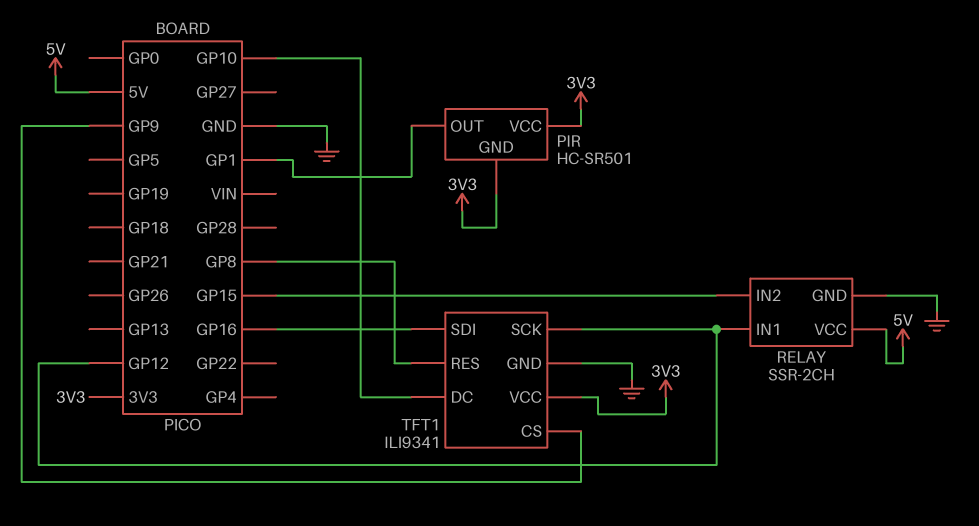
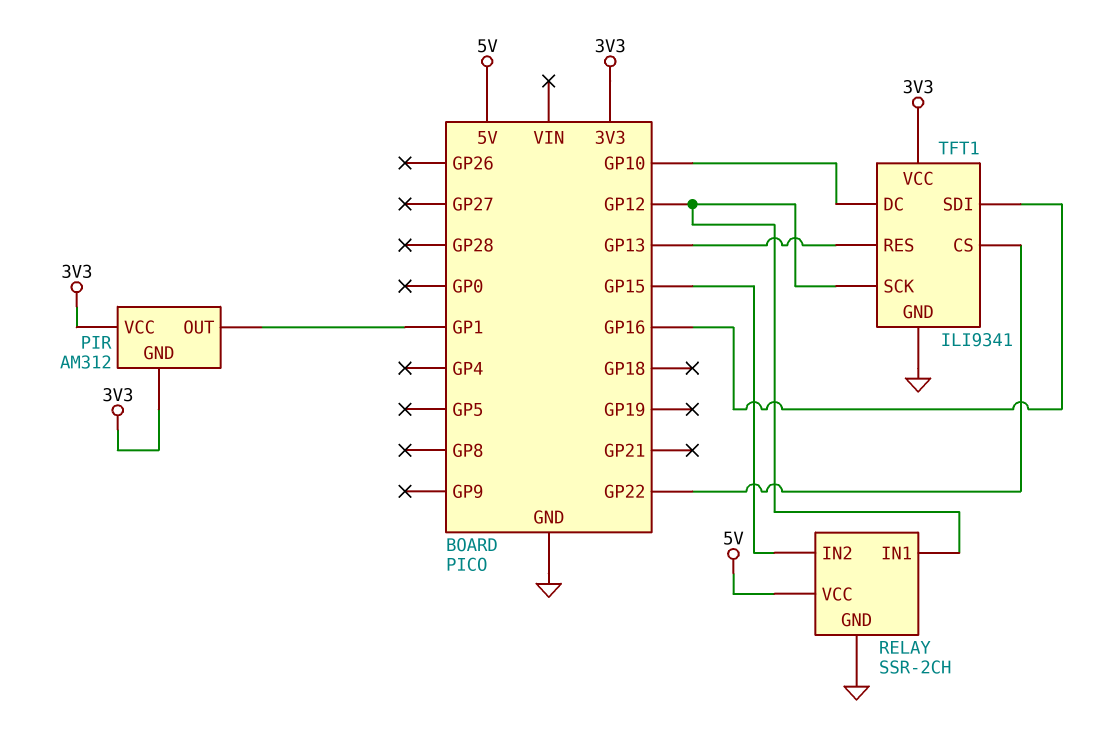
PIR: HC-SR501 -> AM312
TFT1 pin CS: GP9 -> GP22
TFT1 pin RES: GP8 -> GP13

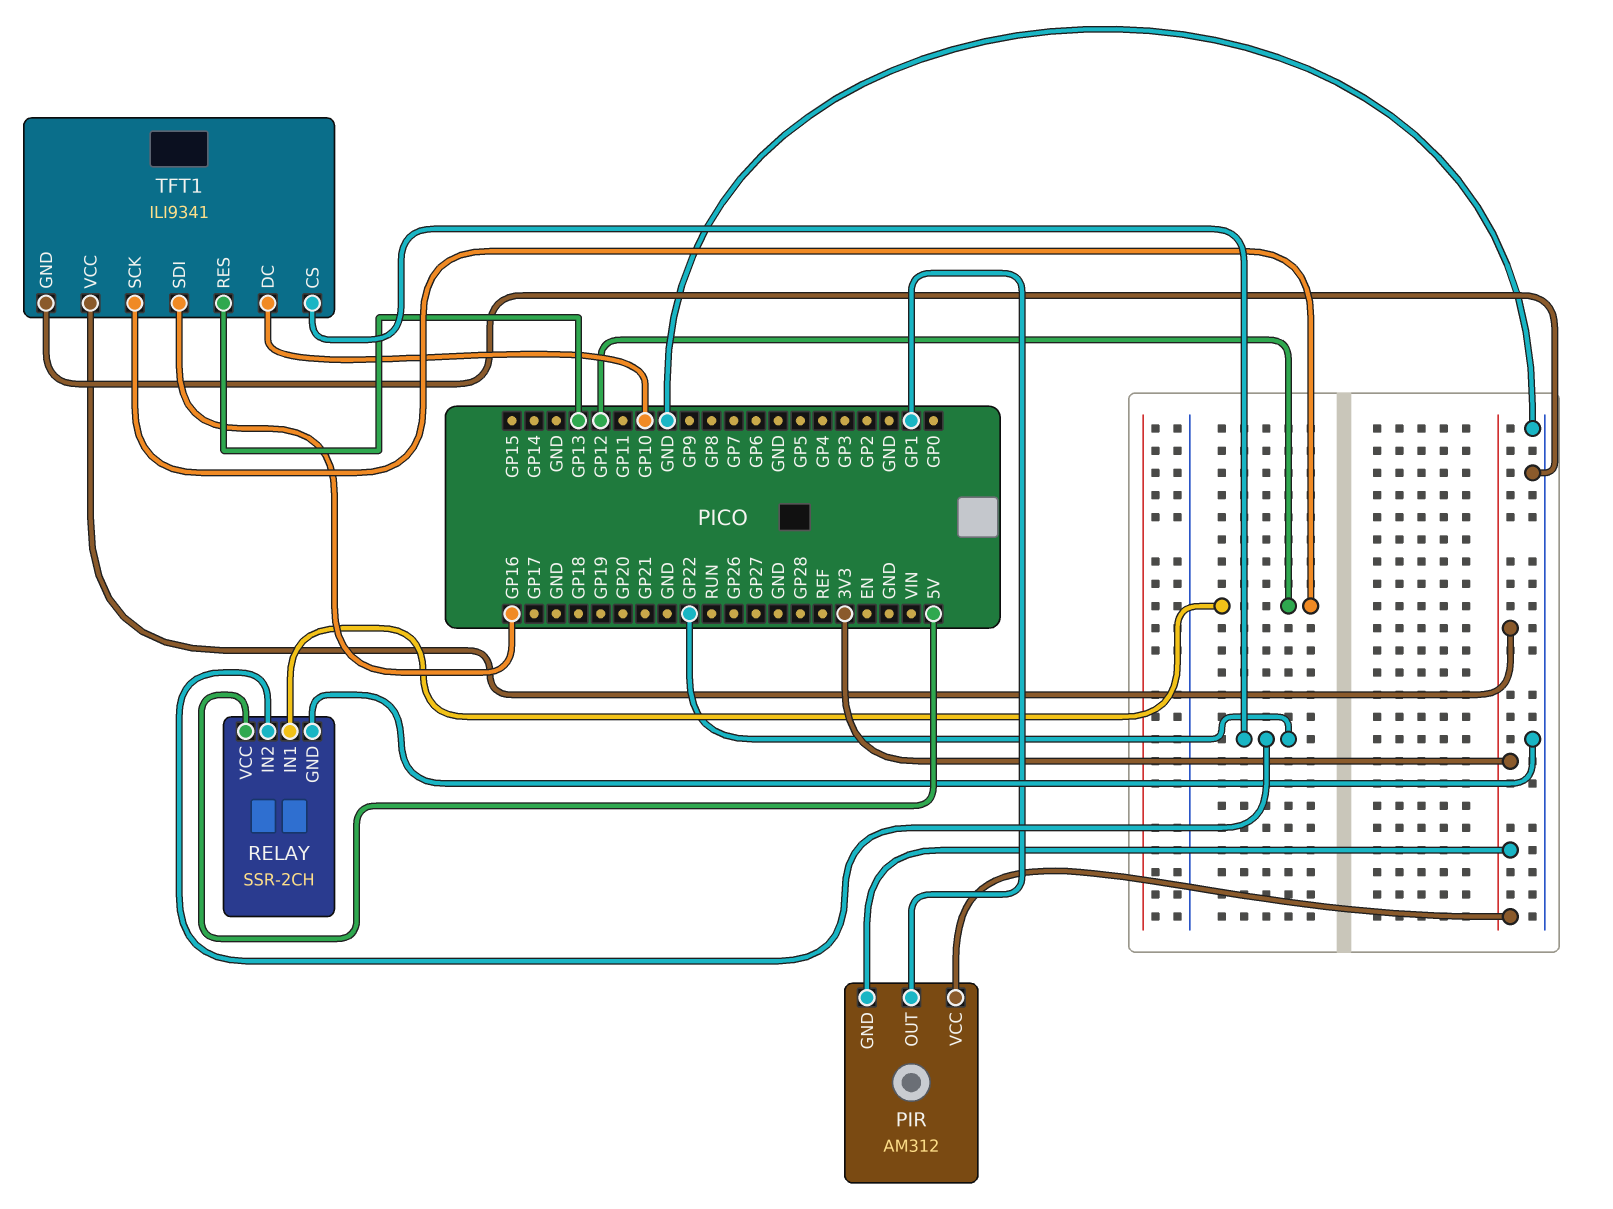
RELAY pin IN2: GP15 -> GP22

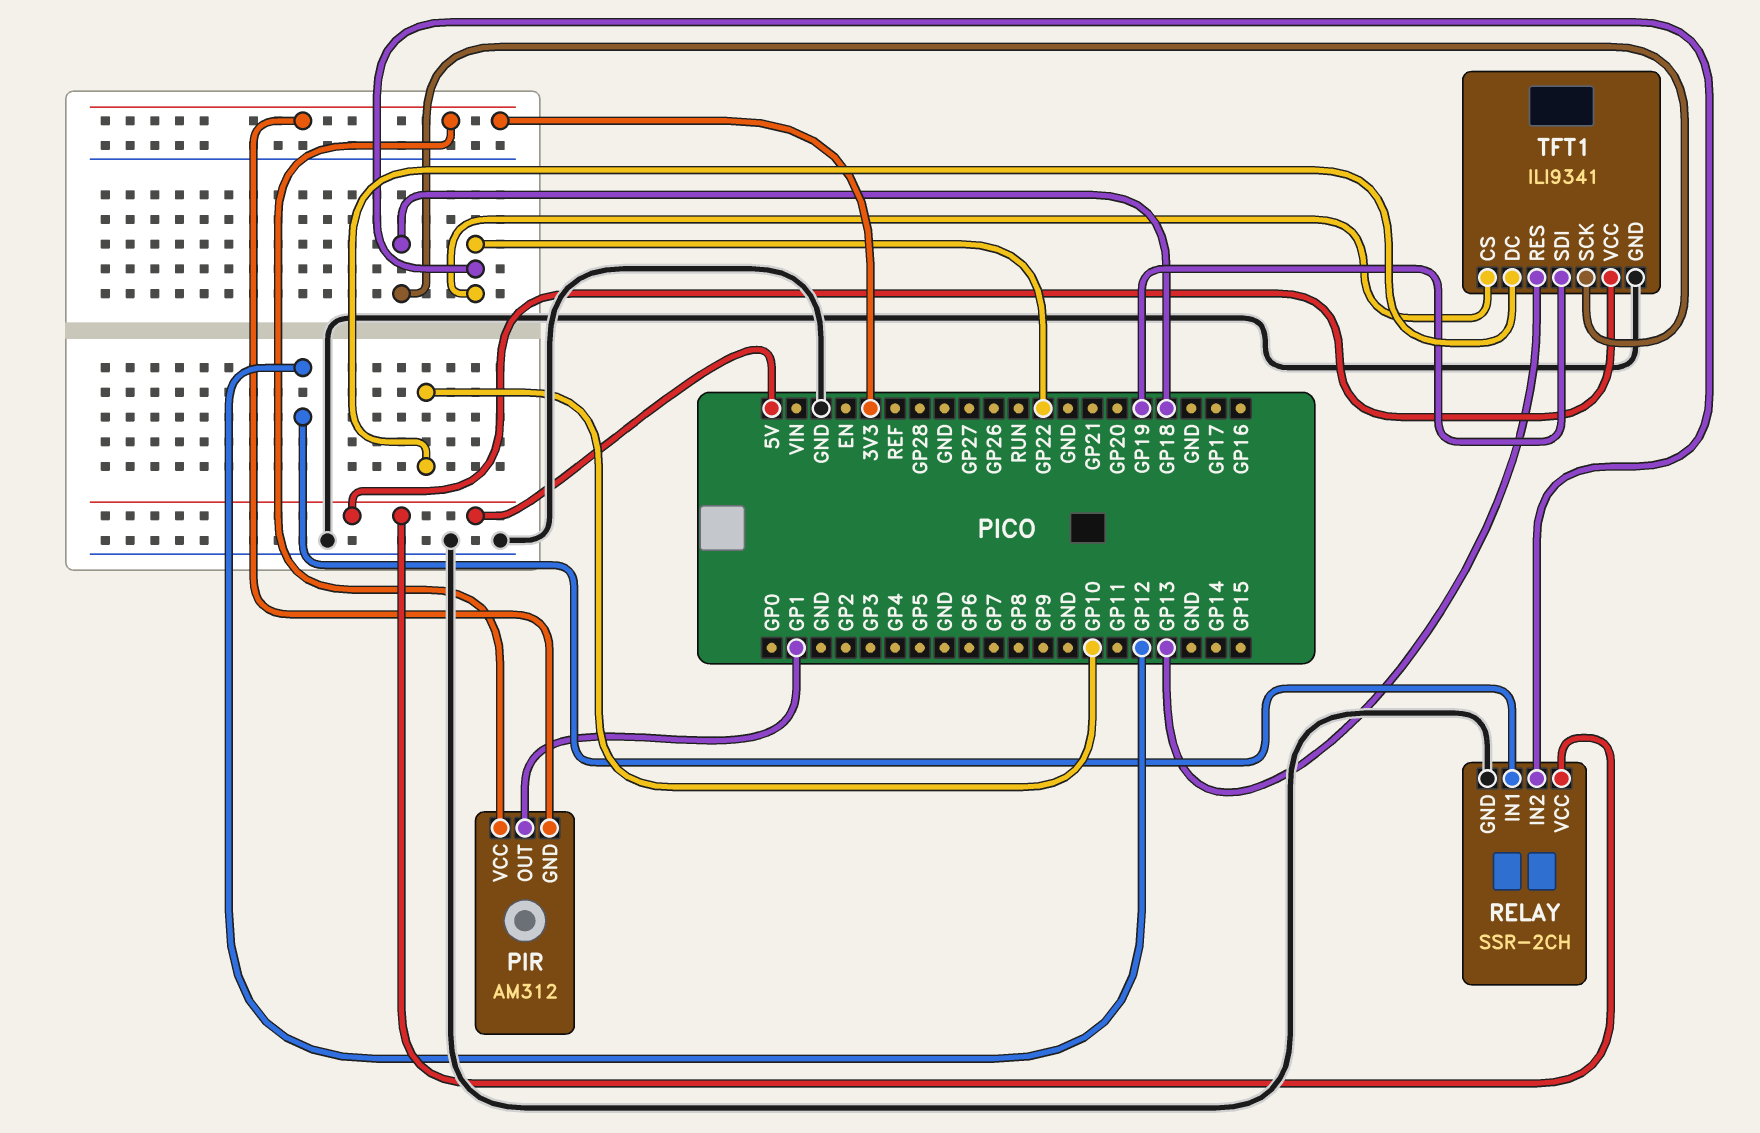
TFT1 pin SCK: GP12 -> GP18
TFT1 pin SDI: GP16 -> GP19
TFT1 pin VCC: 3V3 -> 5V

